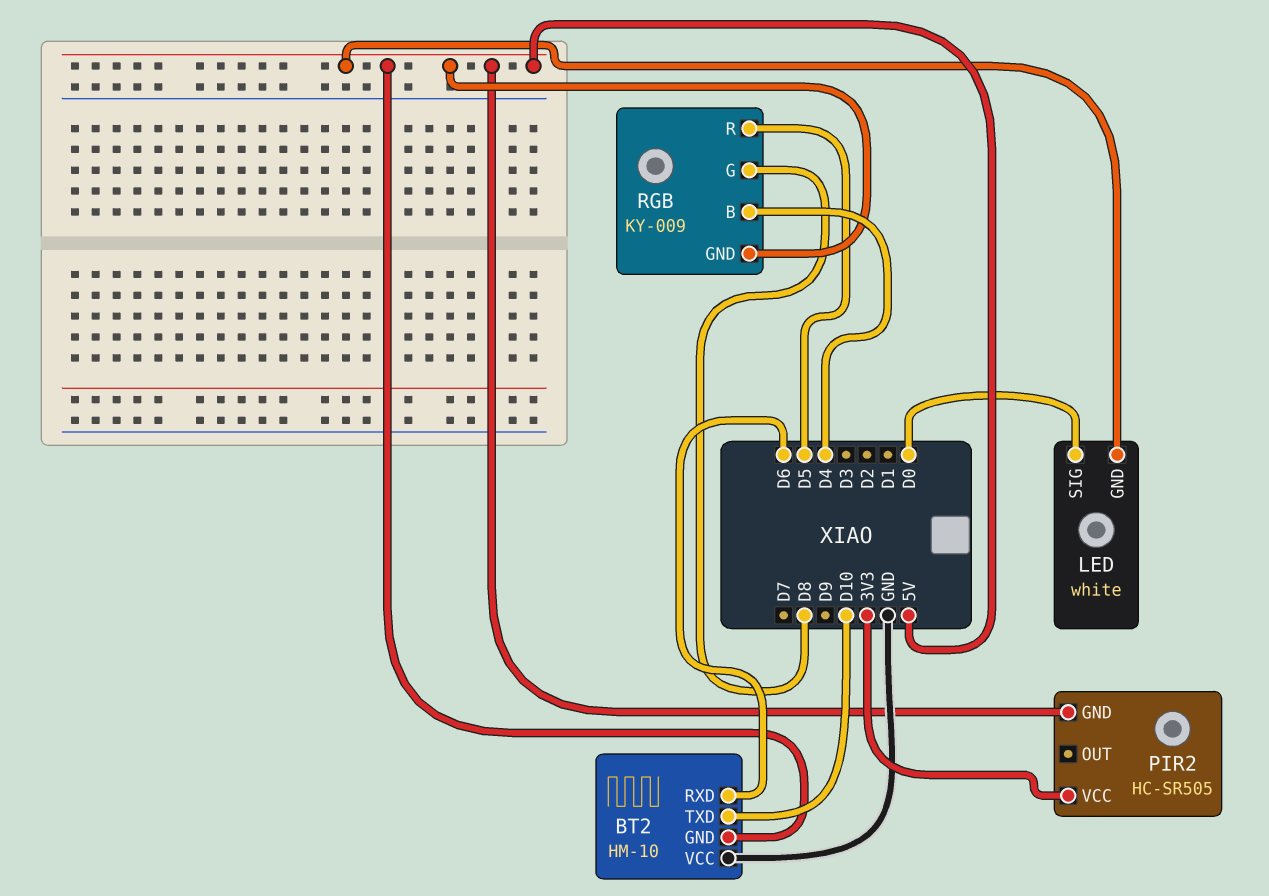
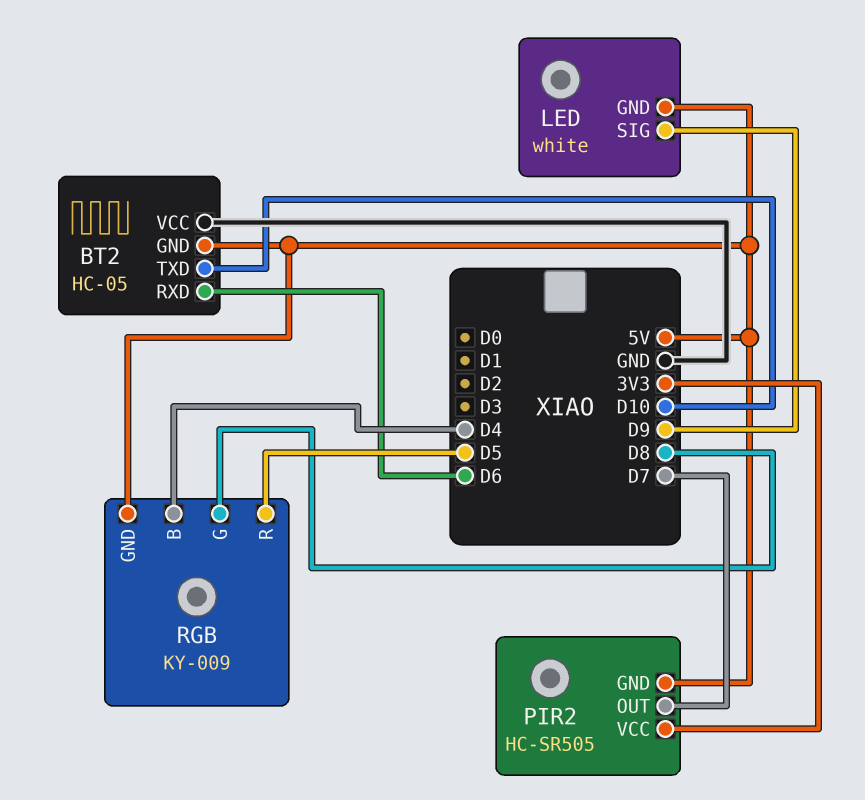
BT2: HM-10 -> HC-05
LED pin SIG: D0 -> D9
PIR2 pin OUT: none -> D7

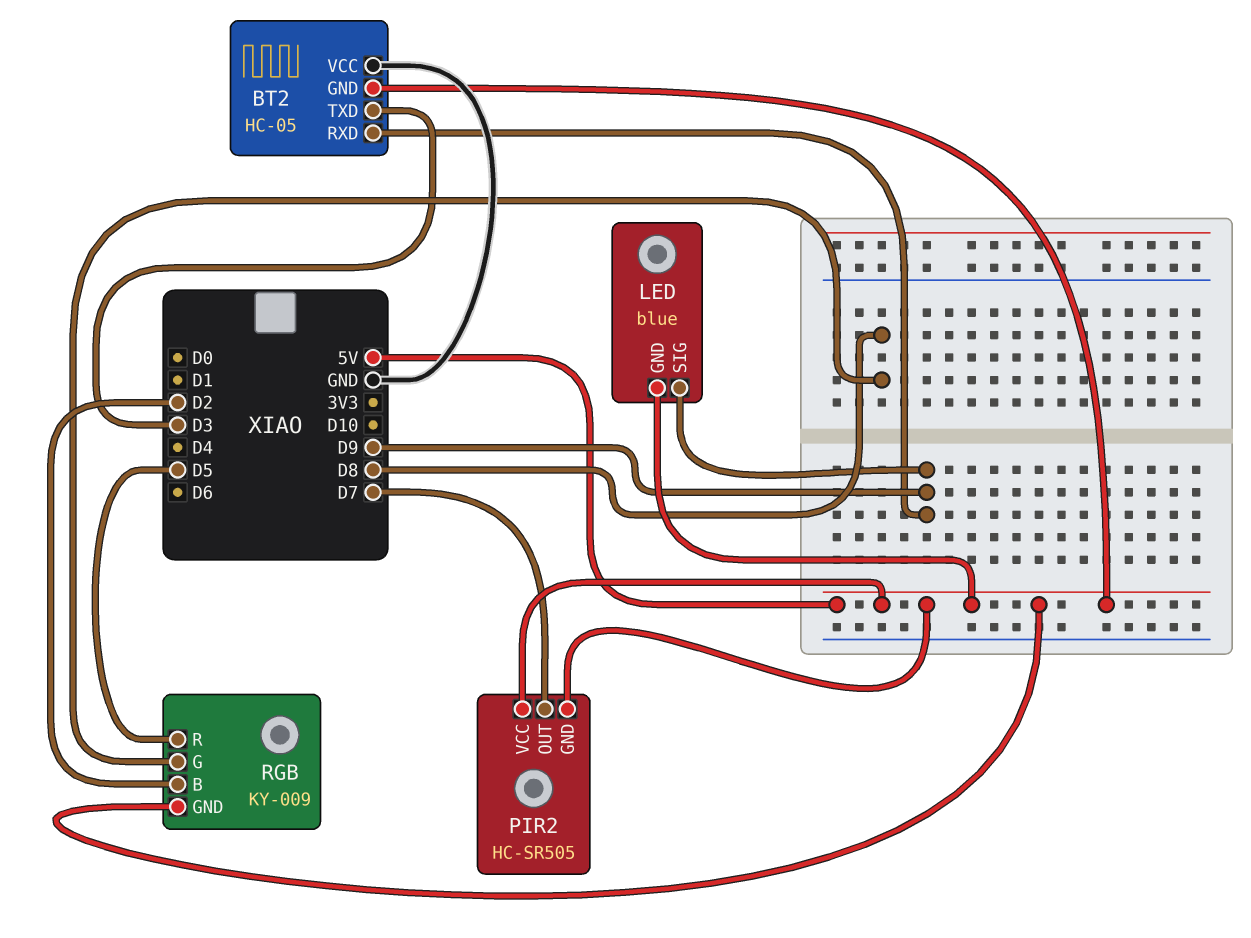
BT2 pin RXD: D6 -> D9
BT2 pin TXD: D10 -> D3
LED: white -> blue
PIR2 pin VCC: 3V3 -> 5V
RGB pin B: D4 -> D2

